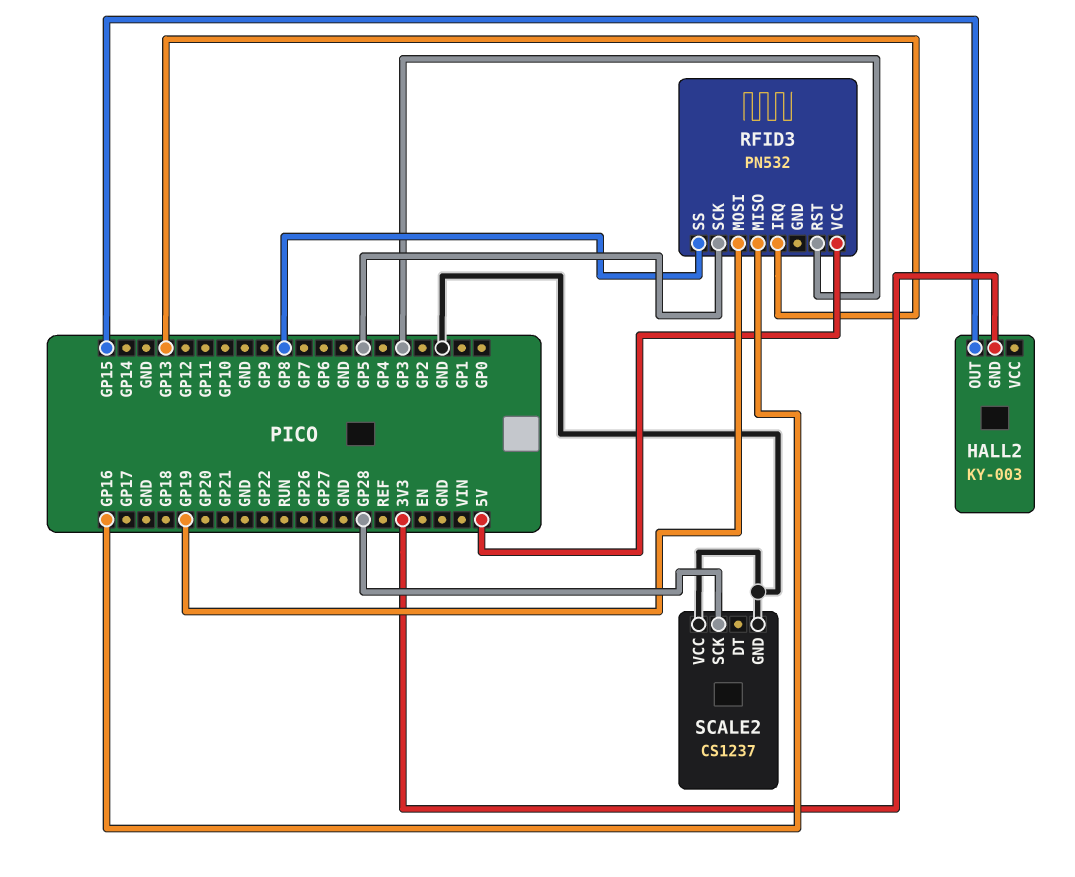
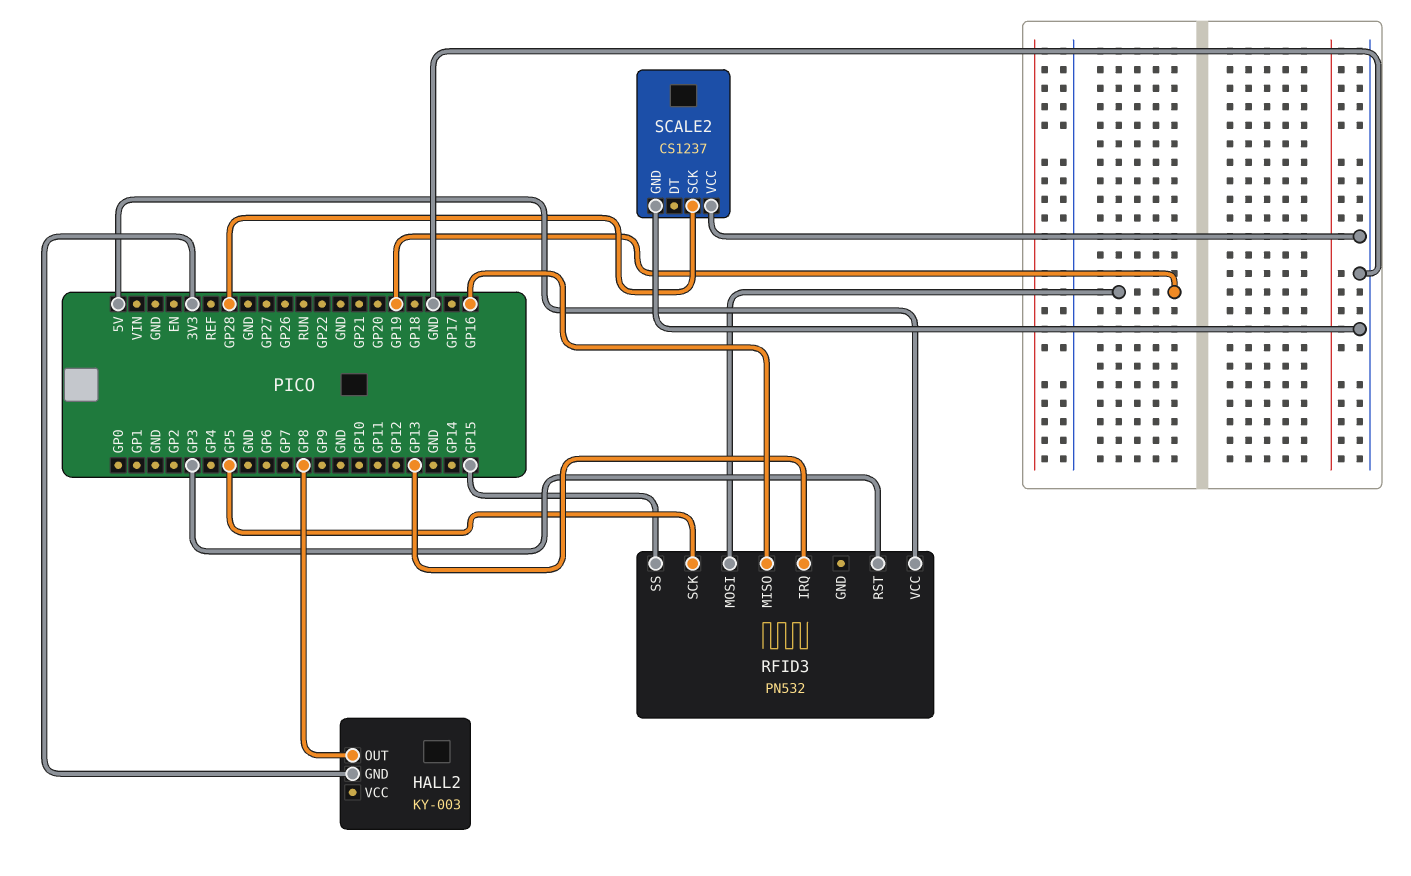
HALL2 pin OUT: GP15 -> GP8
RFID3 pin SS: GP8 -> GP15

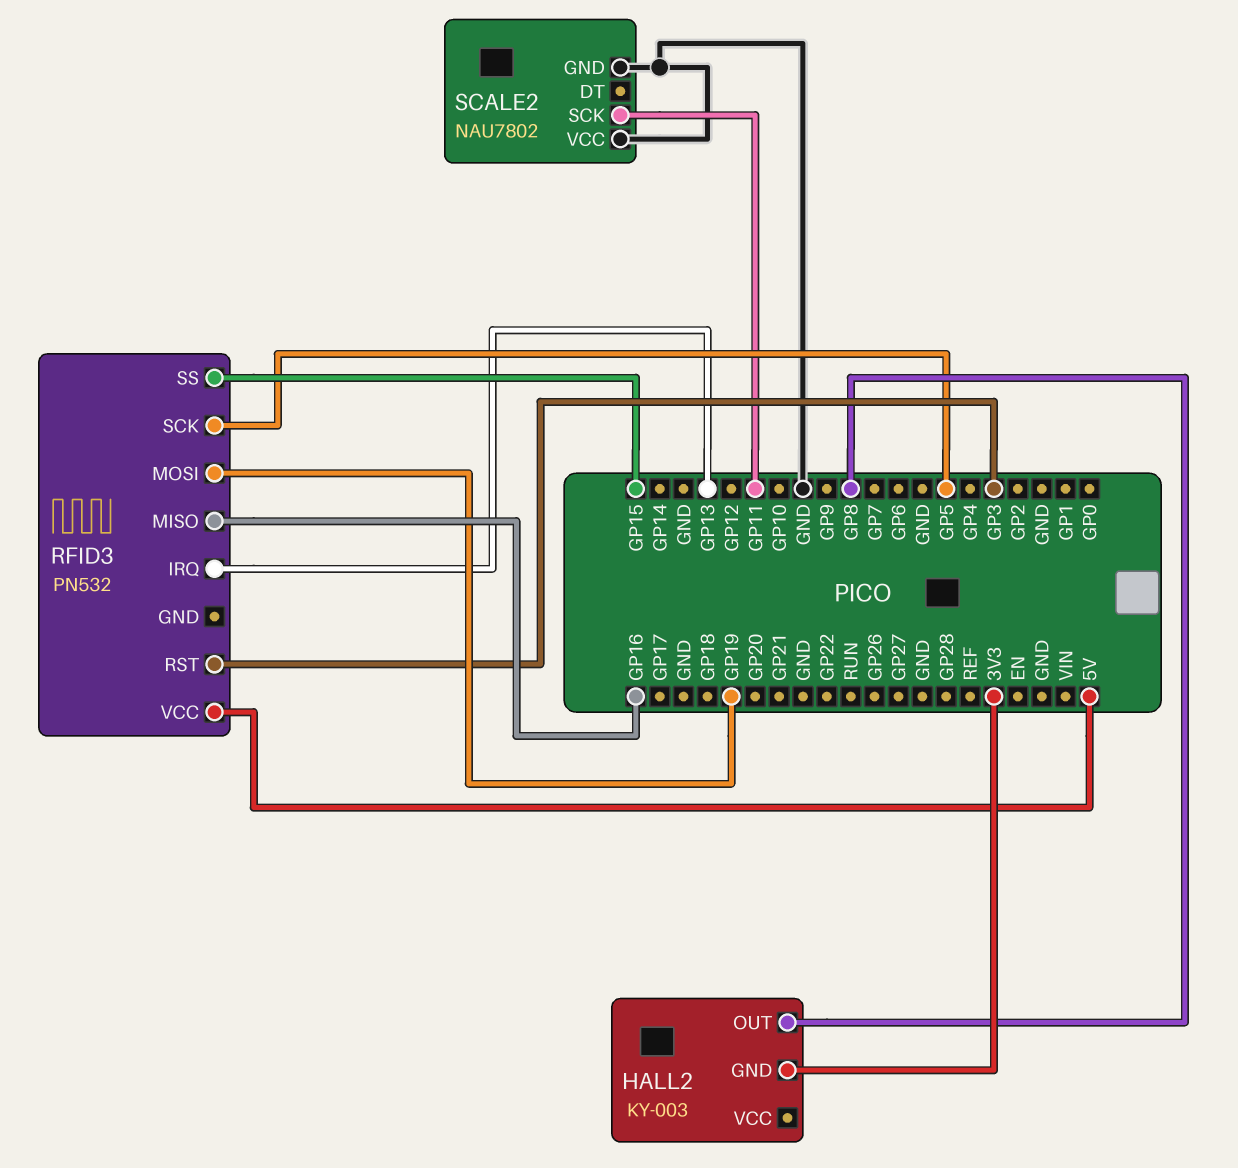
SCALE2: CS1237 -> NAU7802
SCALE2 pin SCK: GP28 -> GP11

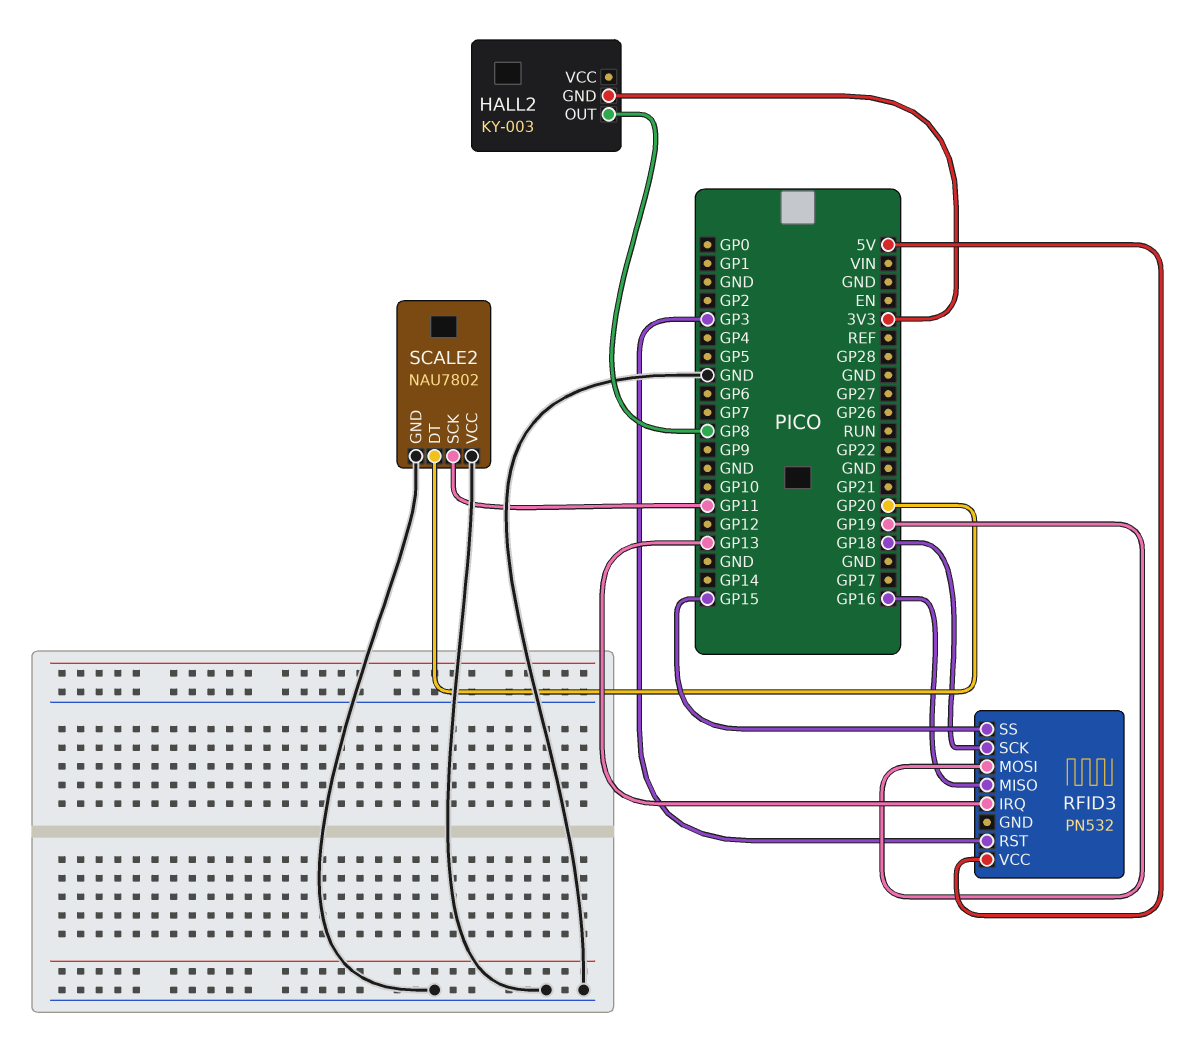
RFID3 pin SCK: GP5 -> GP18
SCALE2 pin DT: none -> GP20

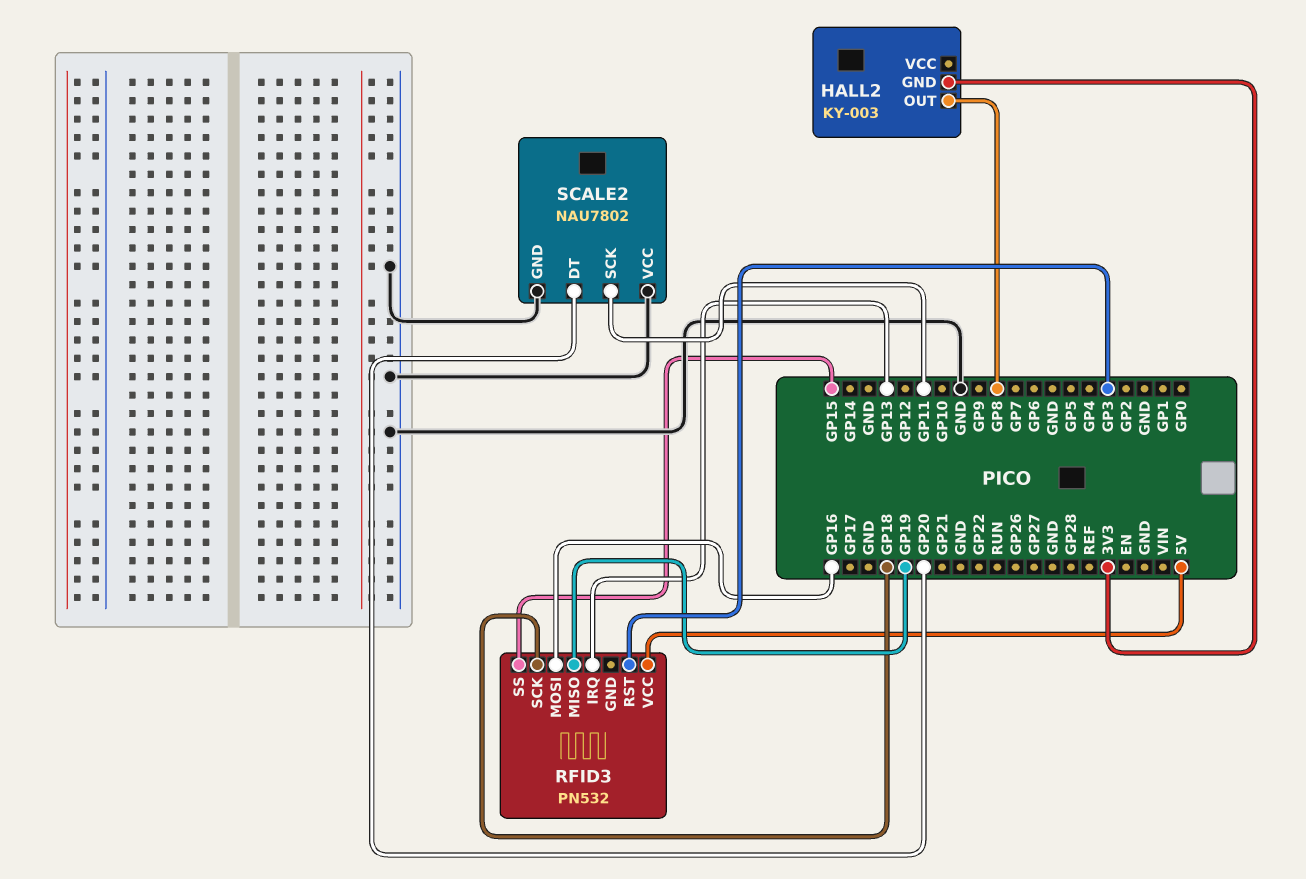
RFID3 pin MISO: GP16 -> GP19
RFID3 pin MOSI: GP19 -> GP16

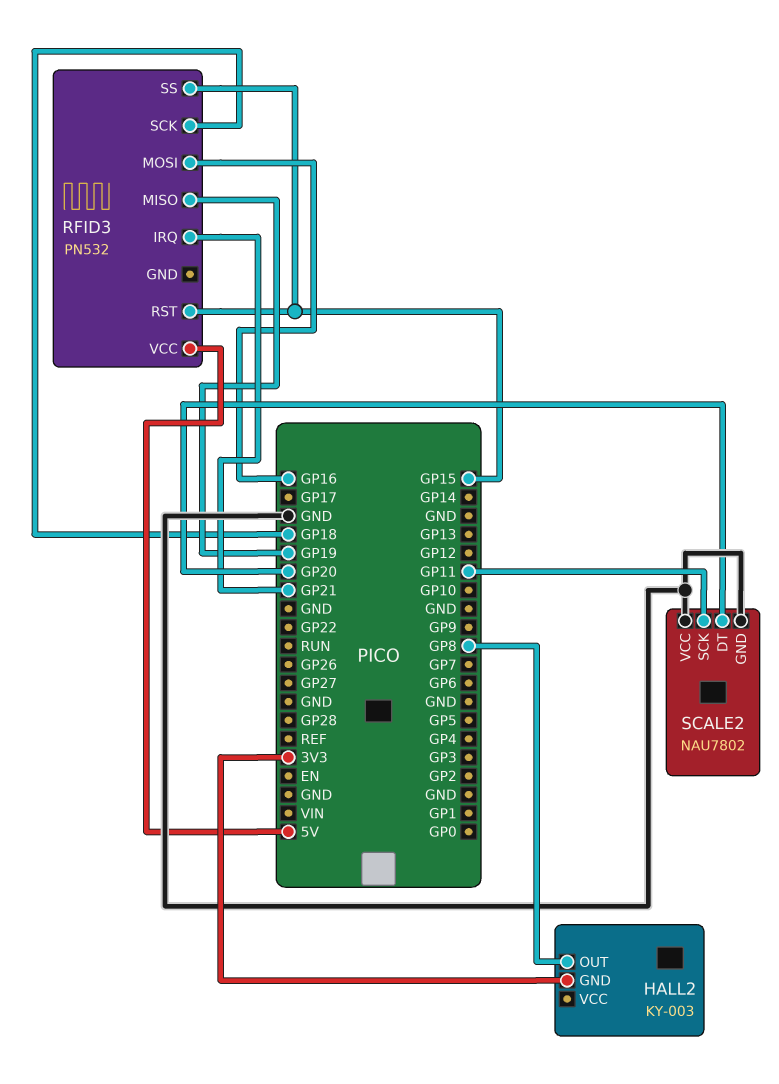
RFID3 pin IRQ: GP13 -> GP21
RFID3 pin RST: GP3 -> GP15

